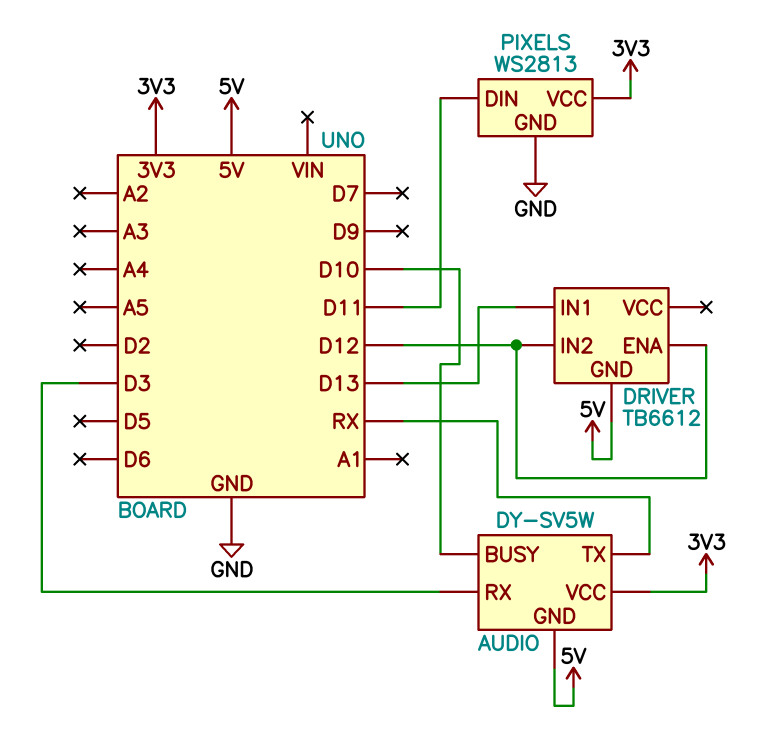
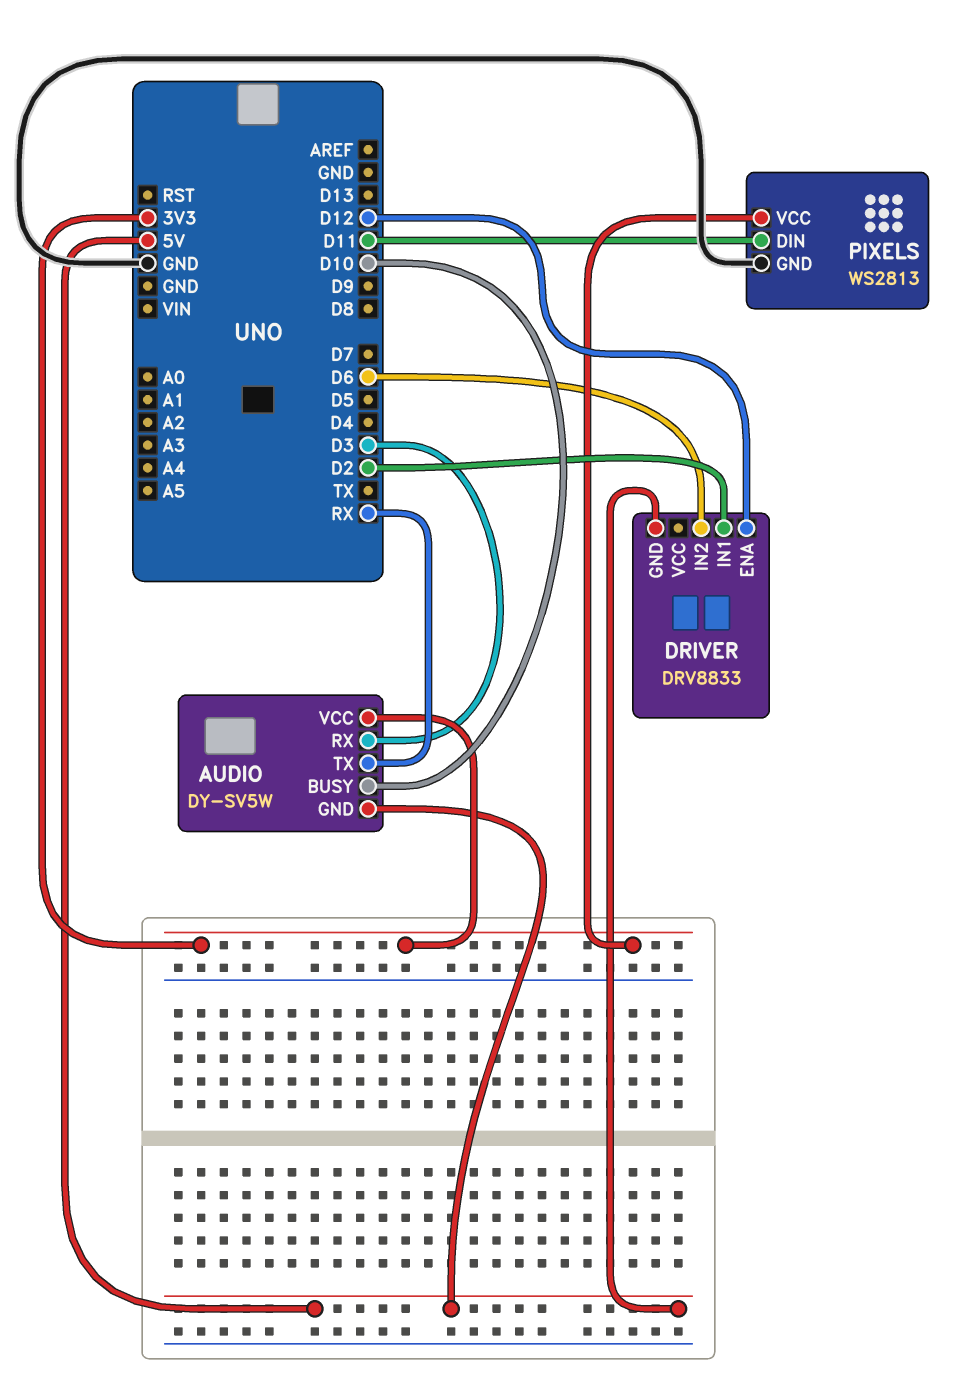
DRIVER: TB6612 -> DRV8833
DRIVER pin IN1: D13 -> D2
DRIVER pin IN2: D12 -> D6

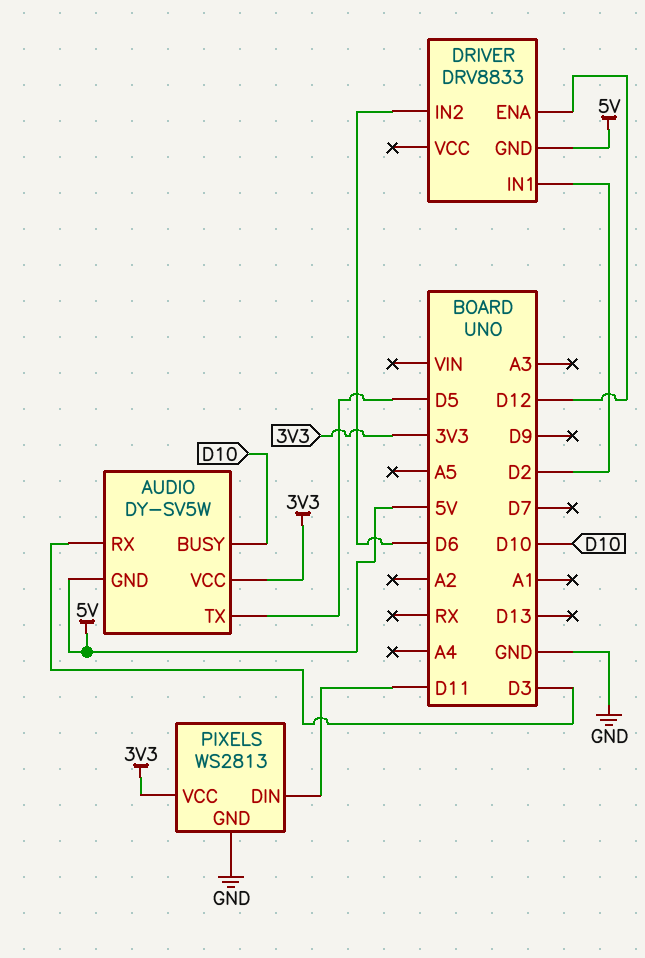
AUDIO pin TX: RX -> D5

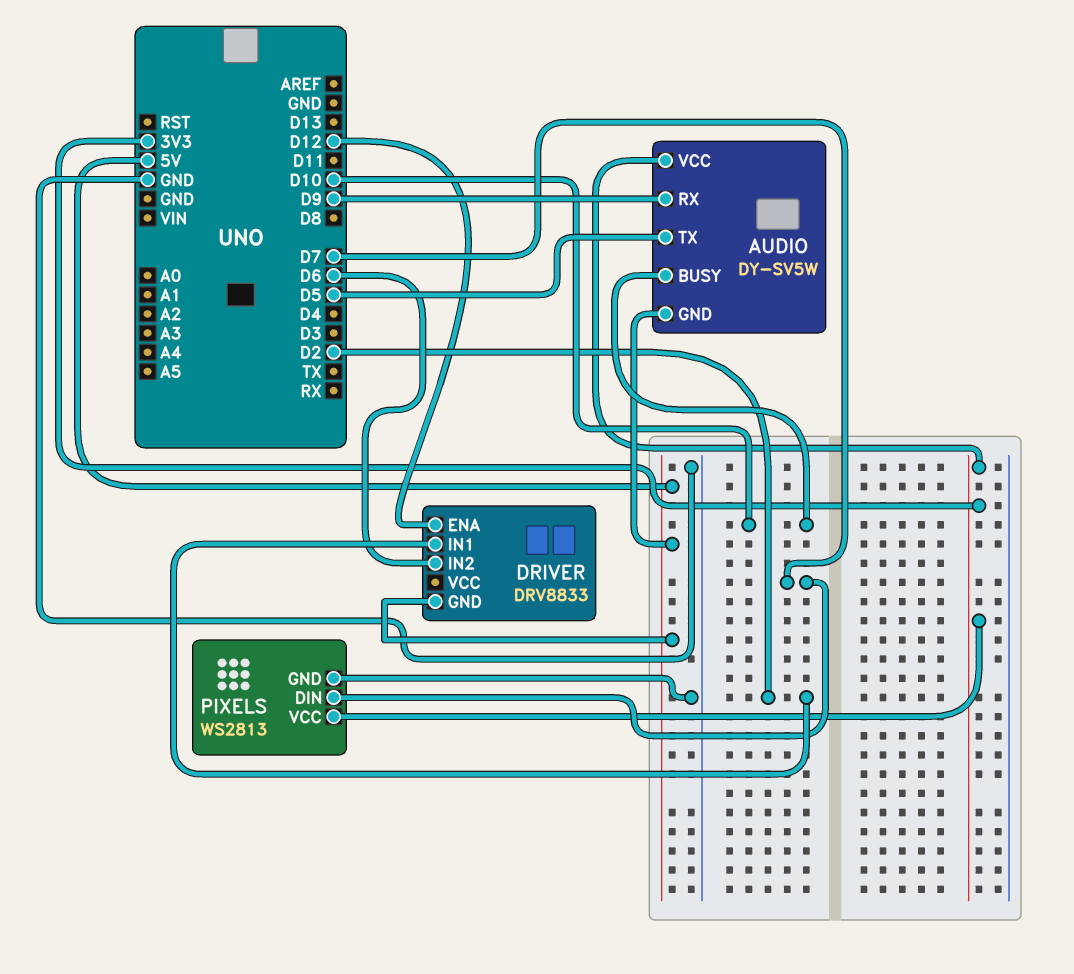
AUDIO pin RX: D3 -> D9
PIXELS pin DIN: D11 -> D7

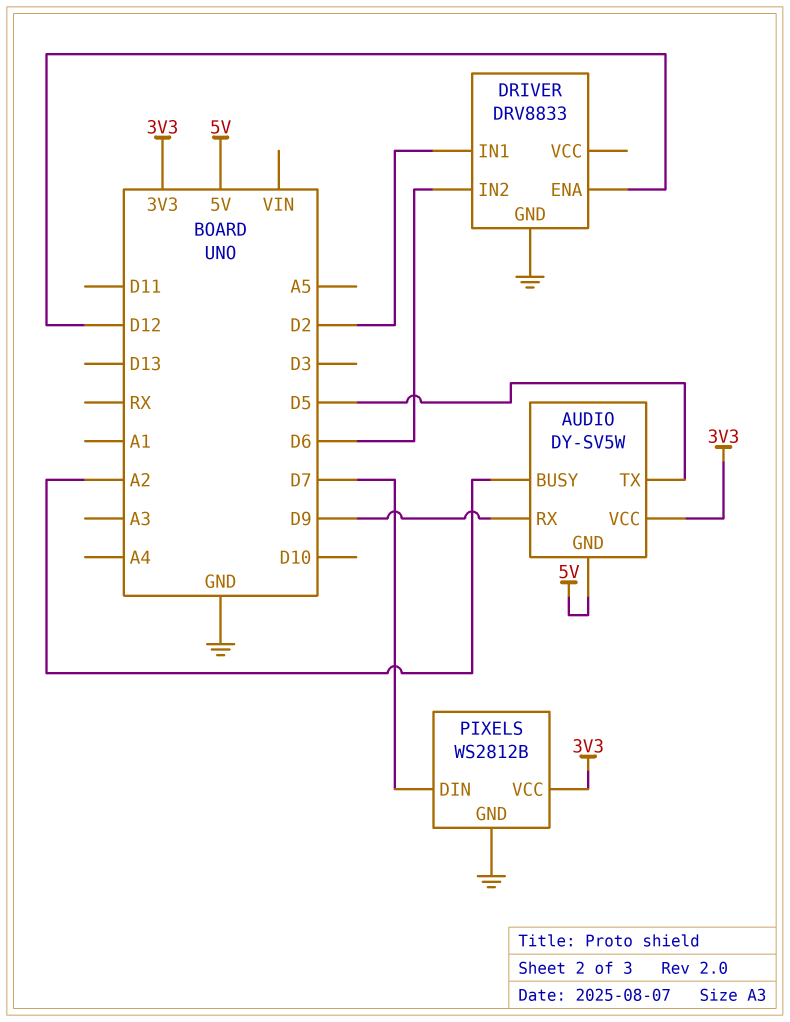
AUDIO pin BUSY: D10 -> A2
DRIVER pin GND: 5V -> GND
PIXELS: WS2813 -> WS2812B

